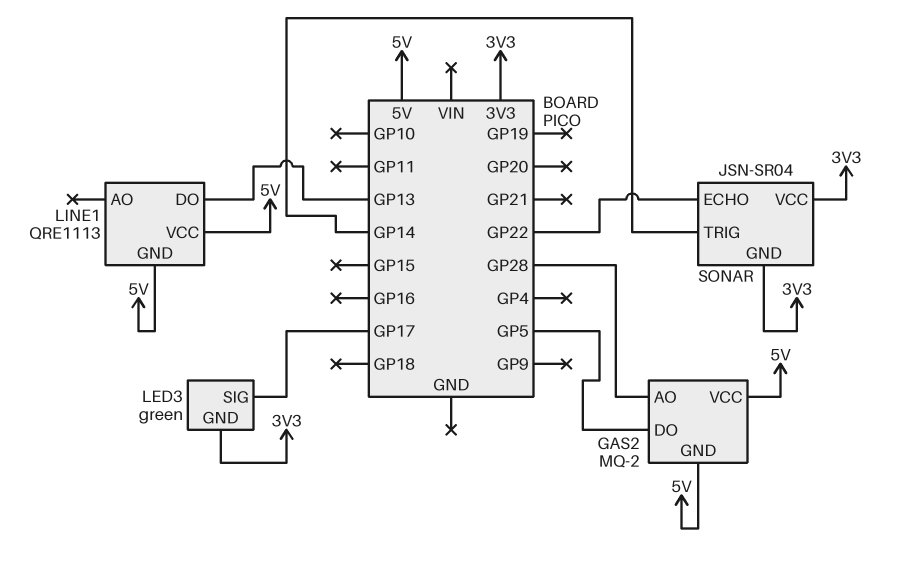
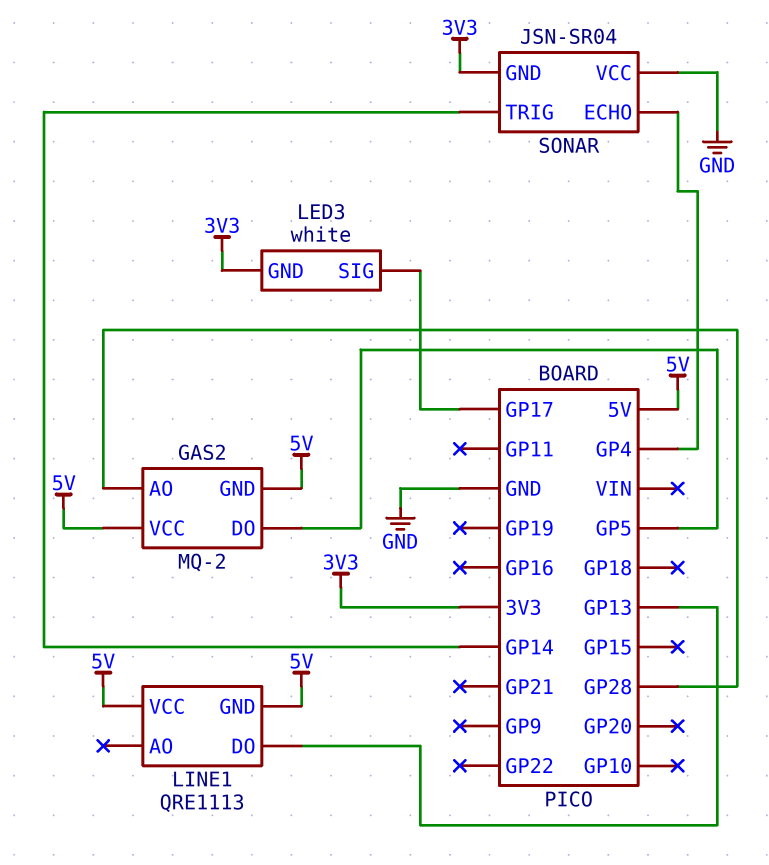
LED3: green -> white
SONAR pin ECHO: GP22 -> GP4
SONAR pin VCC: 3V3 -> GND

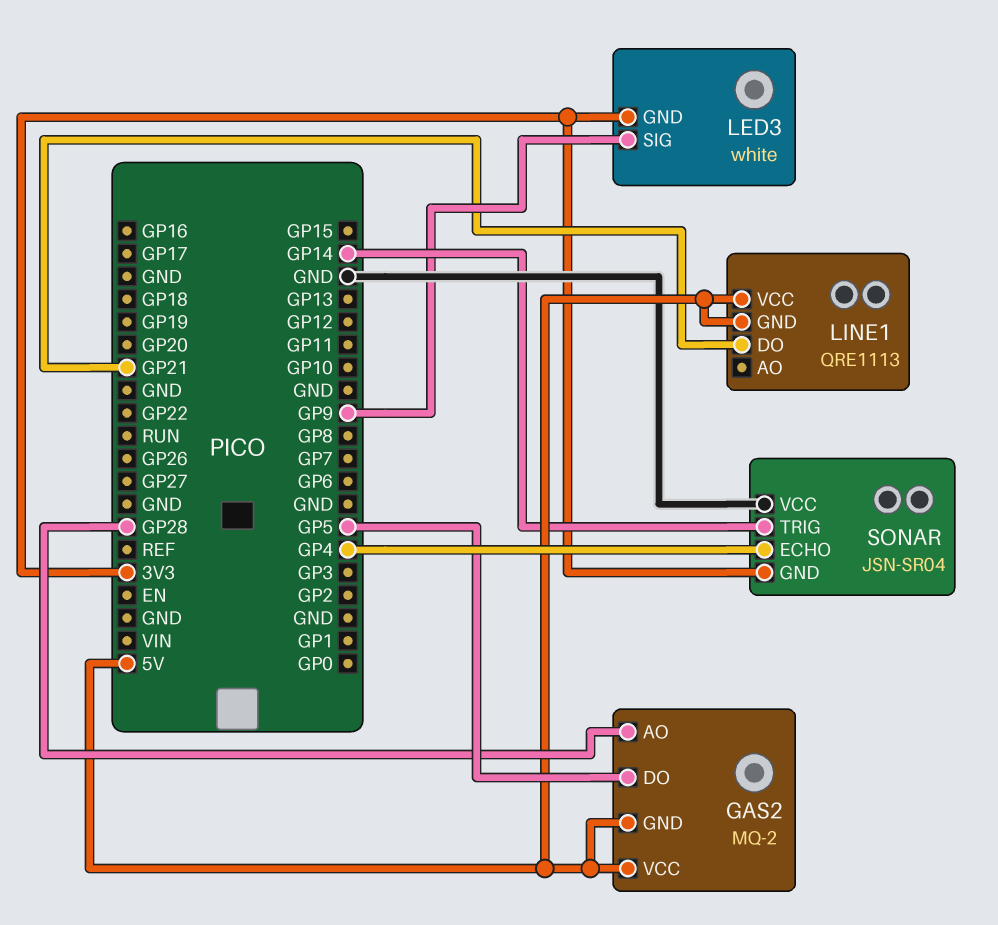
LED3 pin SIG: GP17 -> GP9
LINE1 pin DO: GP13 -> GP21

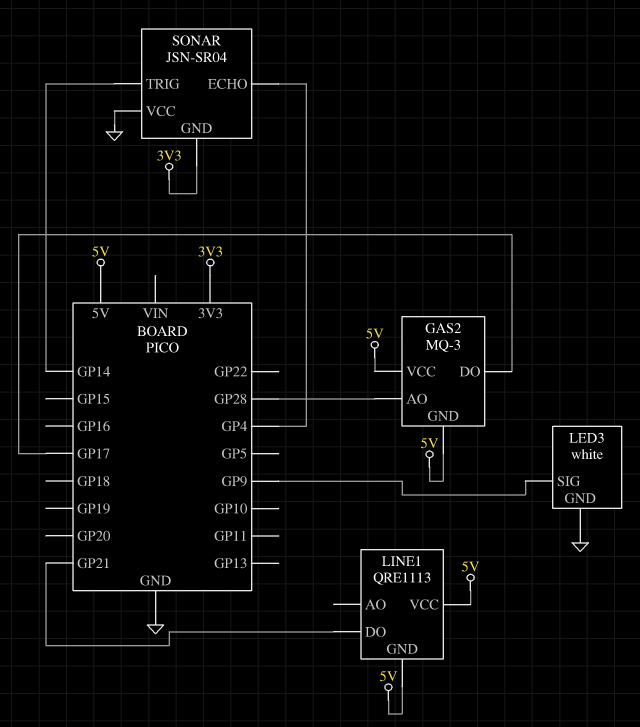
GAS2: MQ-2 -> MQ-3
GAS2 pin DO: GP5 -> GP17
LED3 pin GND: 3V3 -> GND

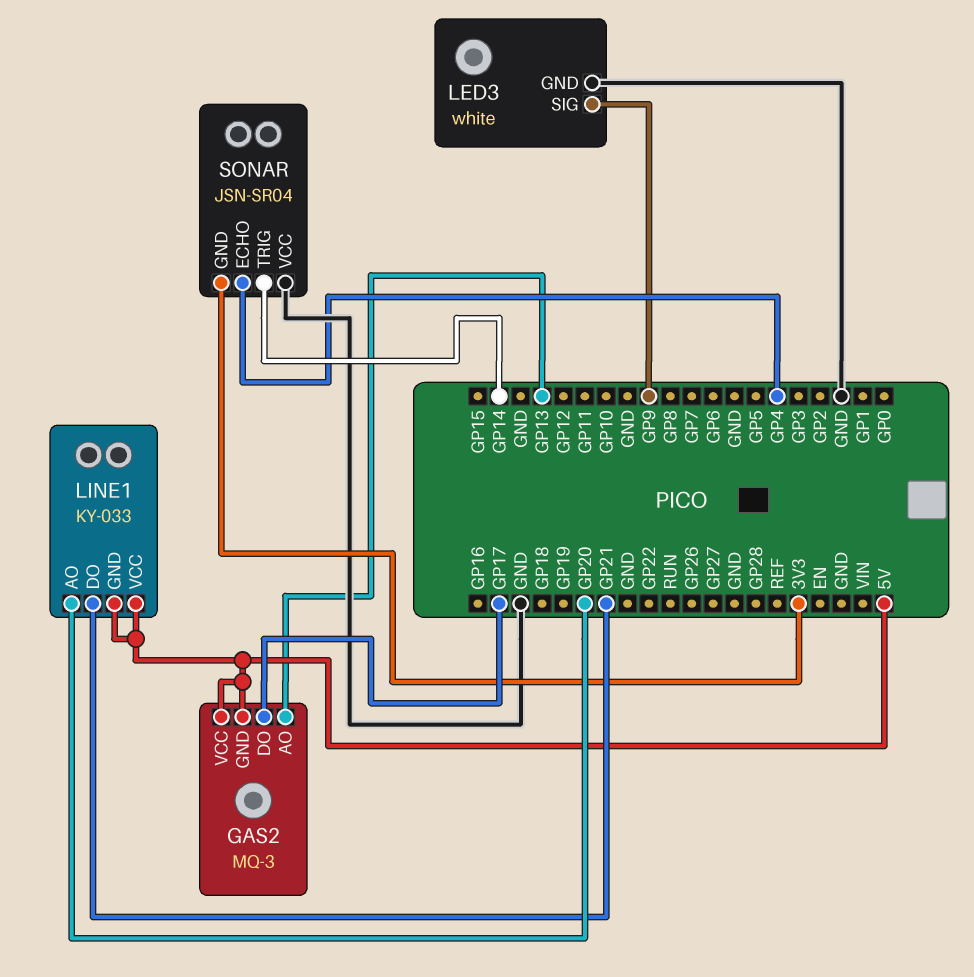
GAS2 pin AO: GP28 -> GP13
LINE1: QRE1113 -> KY-033
LINE1 pin AO: none -> GP20

